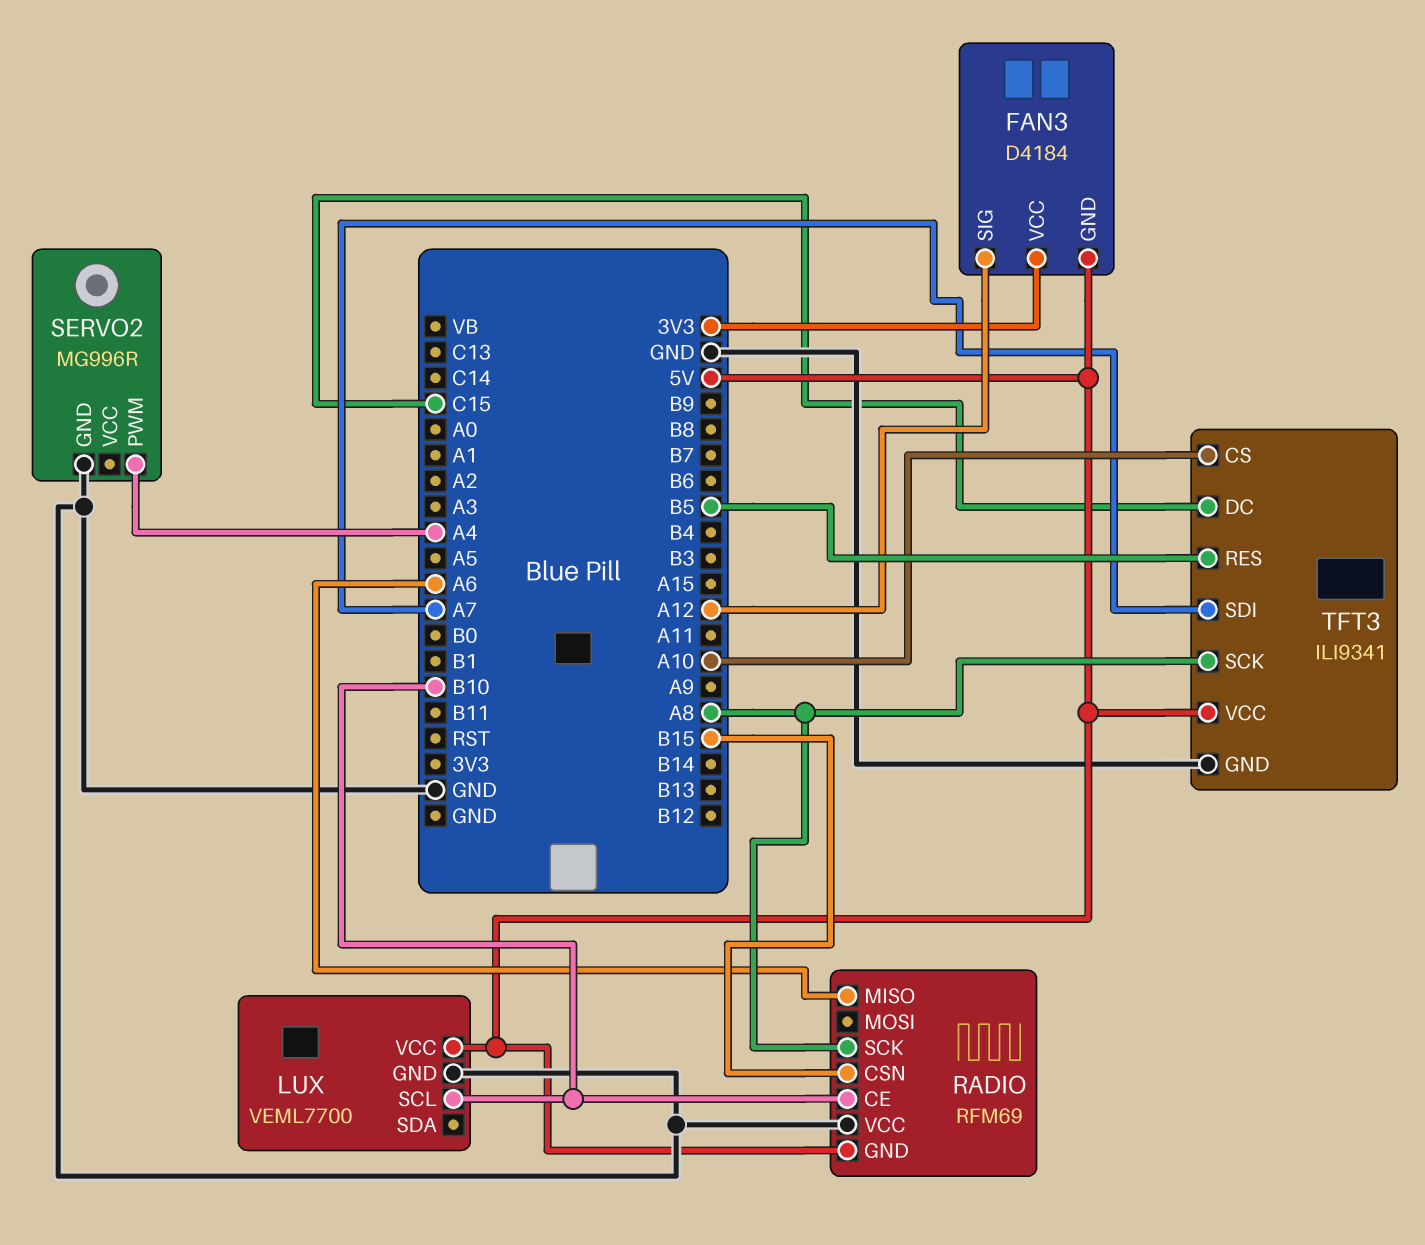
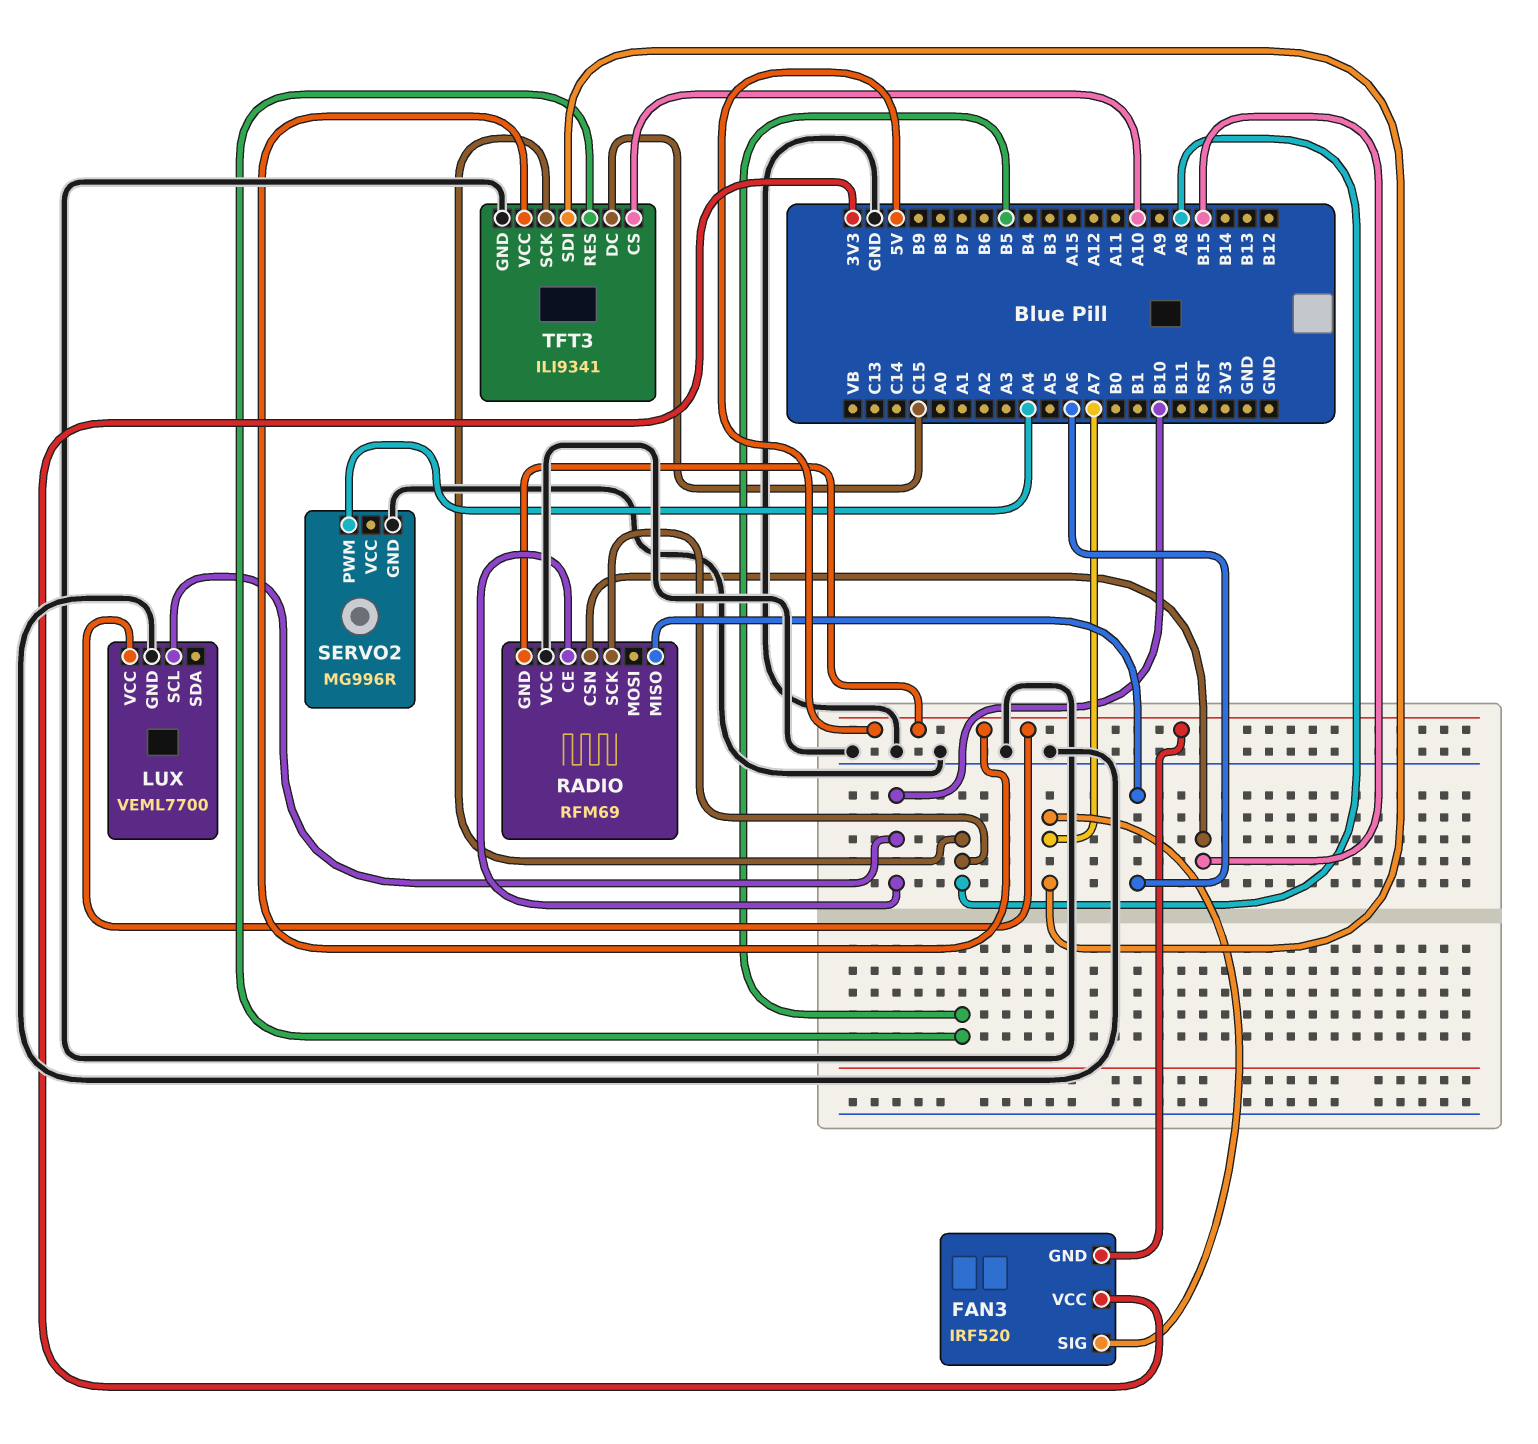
FAN3: D4184 -> IRF520
FAN3 pin SIG: A12 -> A7

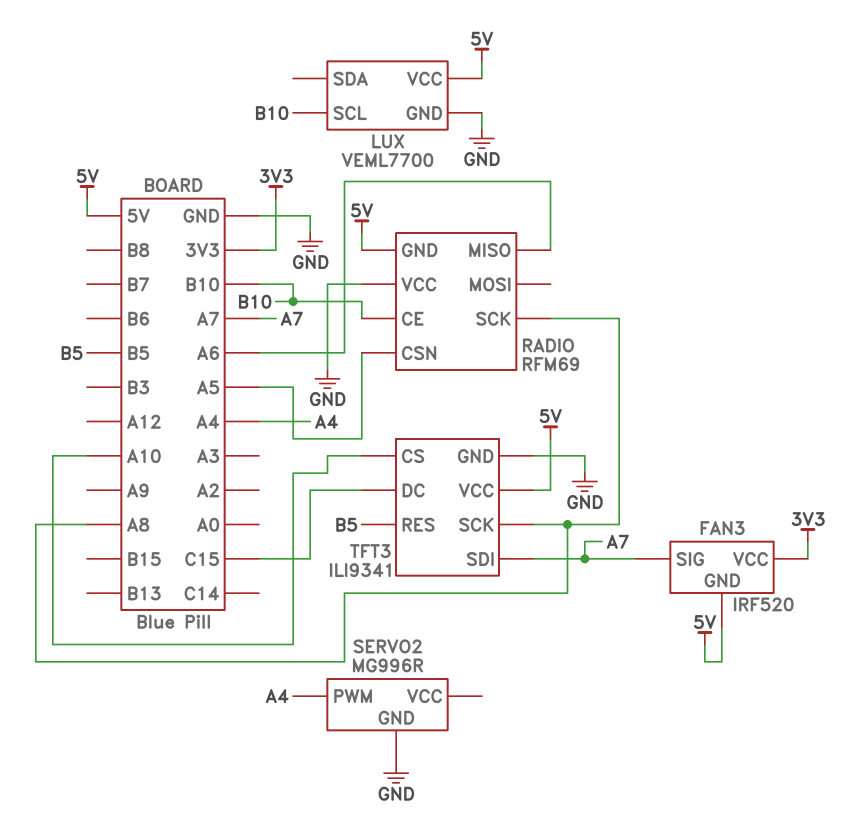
RADIO pin CSN: B15 -> A5

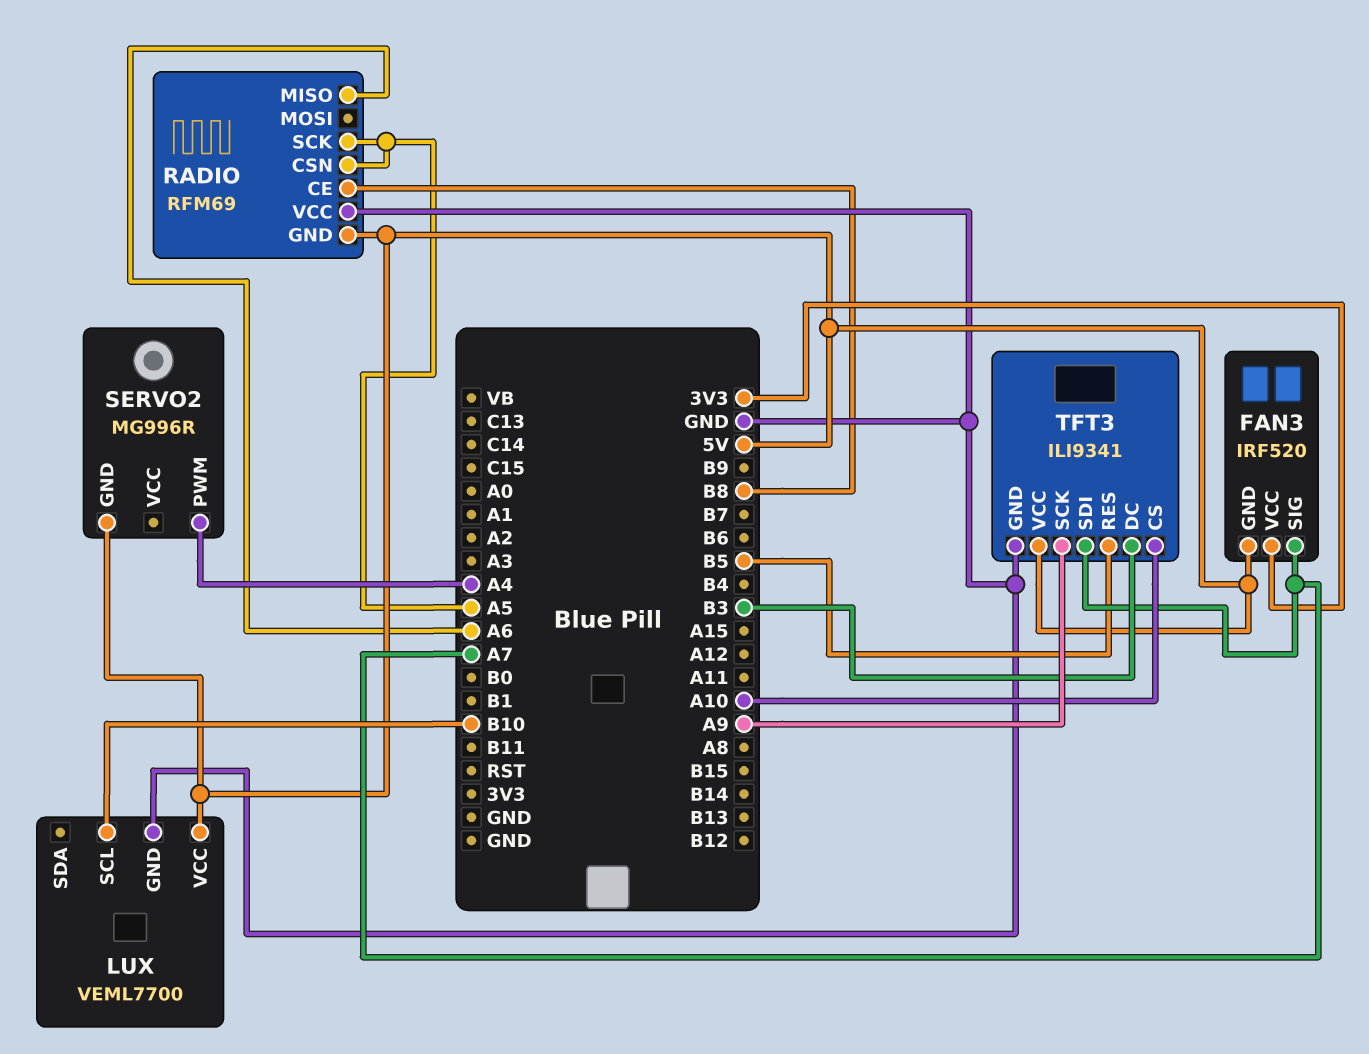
RADIO pin CE: B10 -> B8
RADIO pin SCK: A8 -> A5
SERVO2 pin GND: GND -> 5V
TFT3 pin DC: C15 -> B3
TFT3 pin SCK: A8 -> A9

